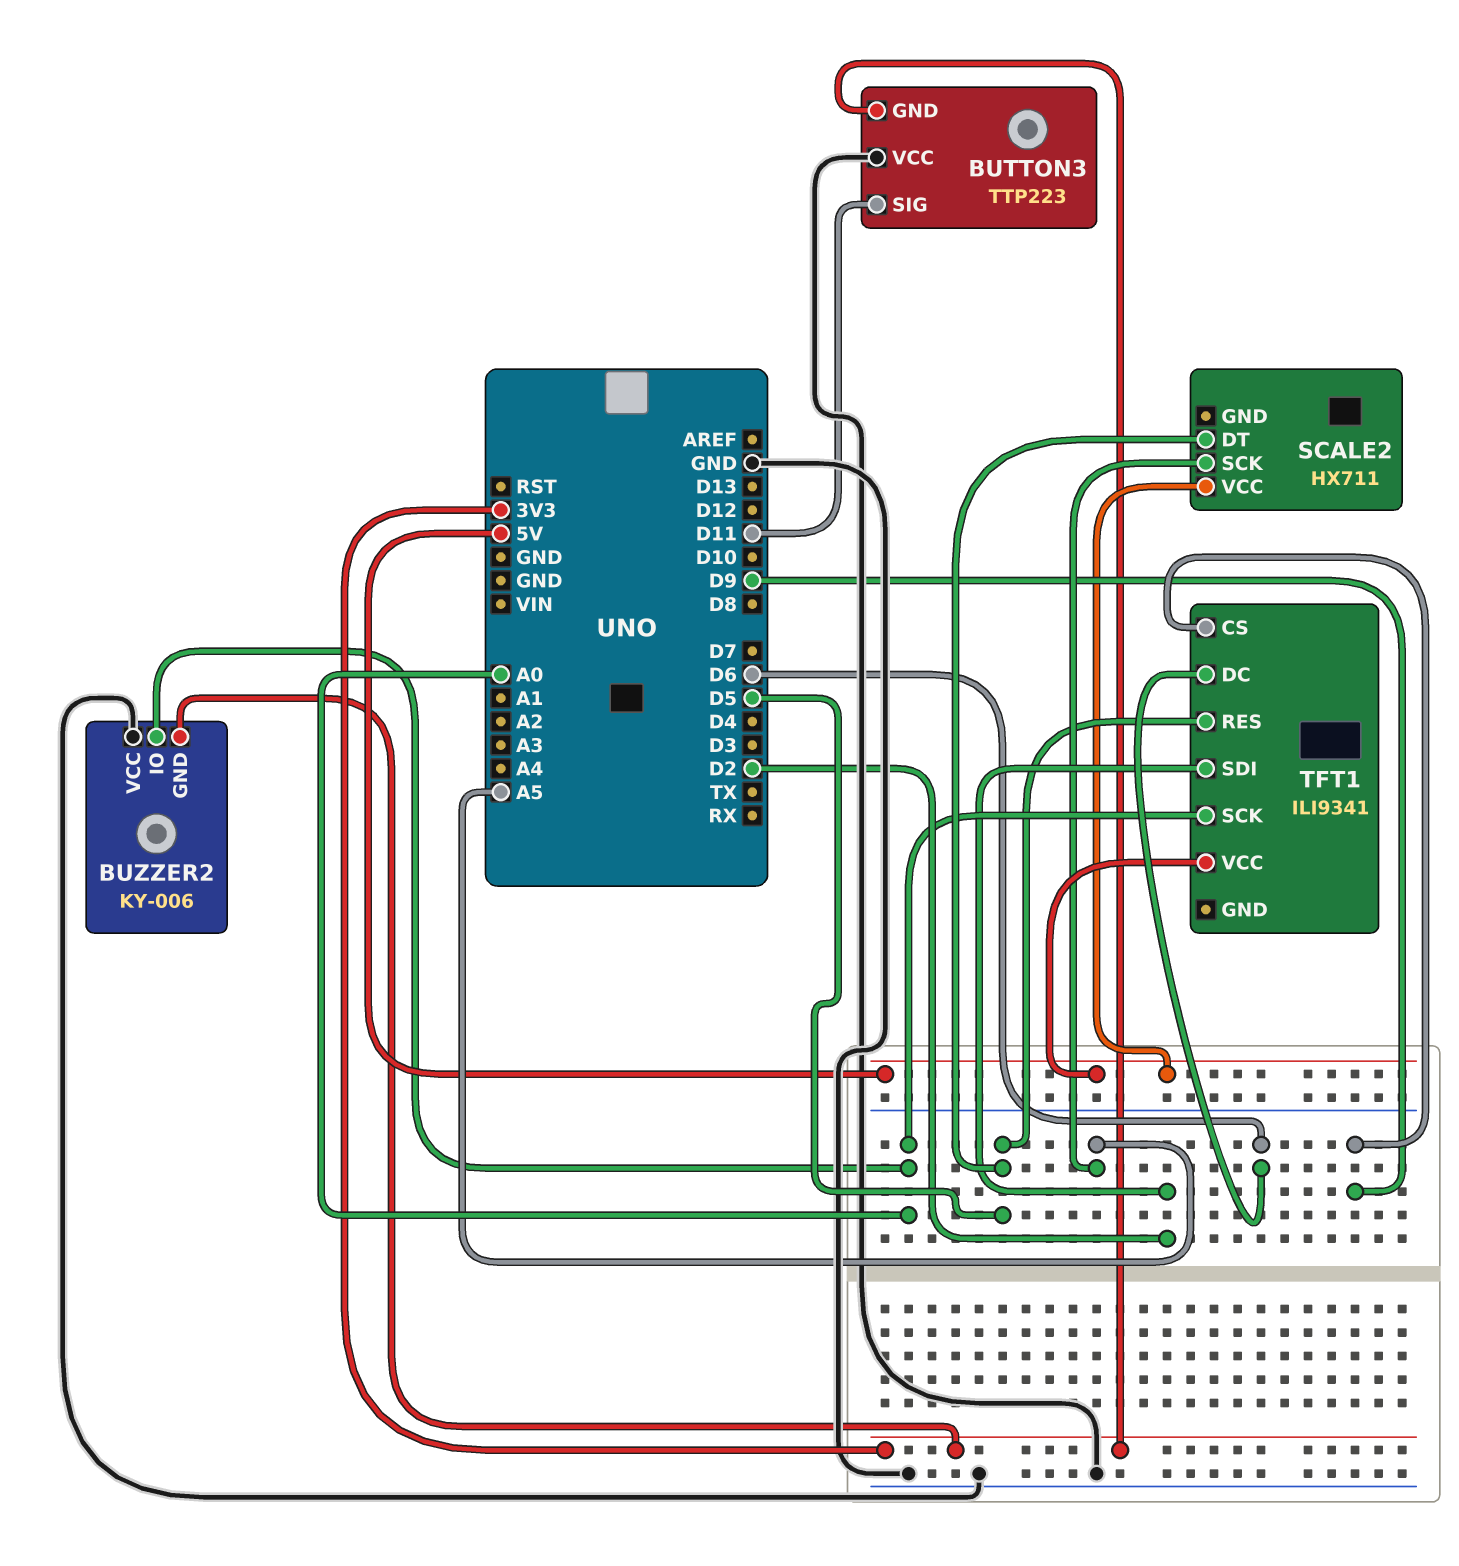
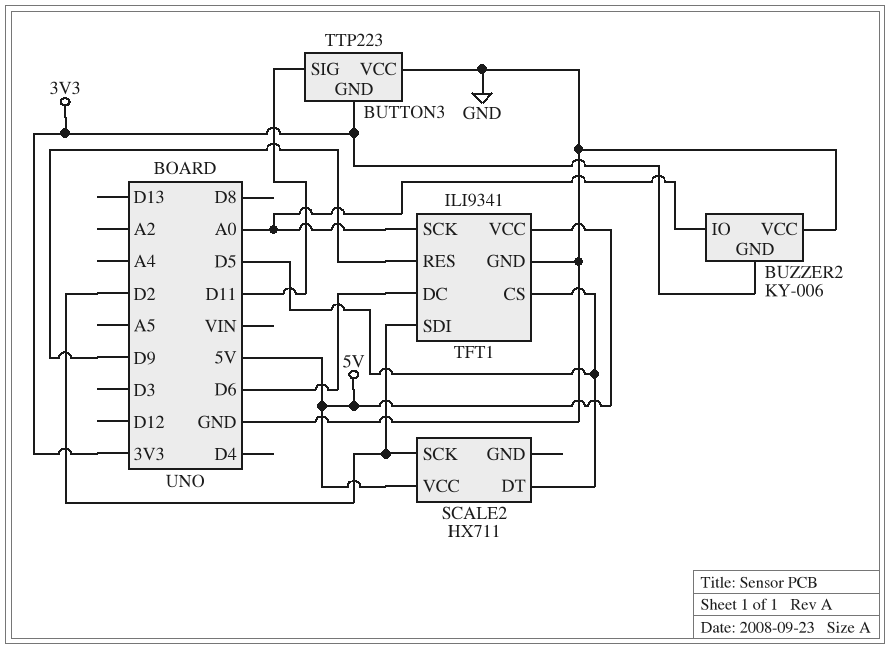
SCALE2 pin SCK: A5 -> D2
TFT1 pin CS: D9 -> D5
TFT1 pin GND: none -> GND
TFT1 pin RES: D5 -> D9

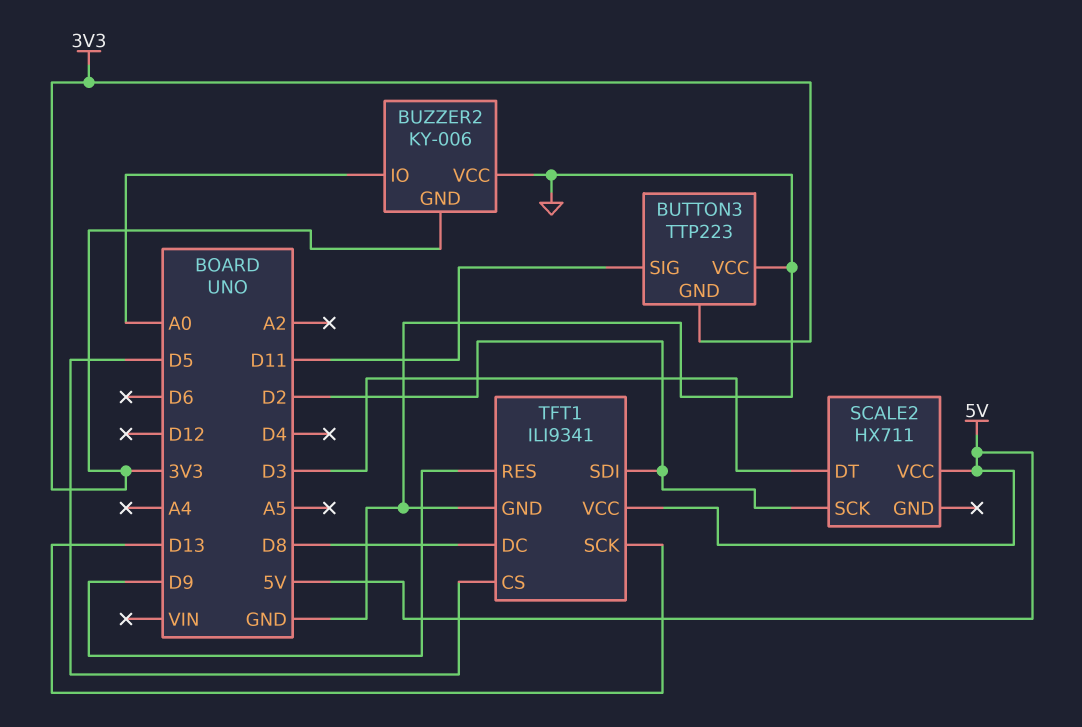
SCALE2 pin DT: D5 -> D3
TFT1 pin DC: D6 -> D8
TFT1 pin SCK: A0 -> D13

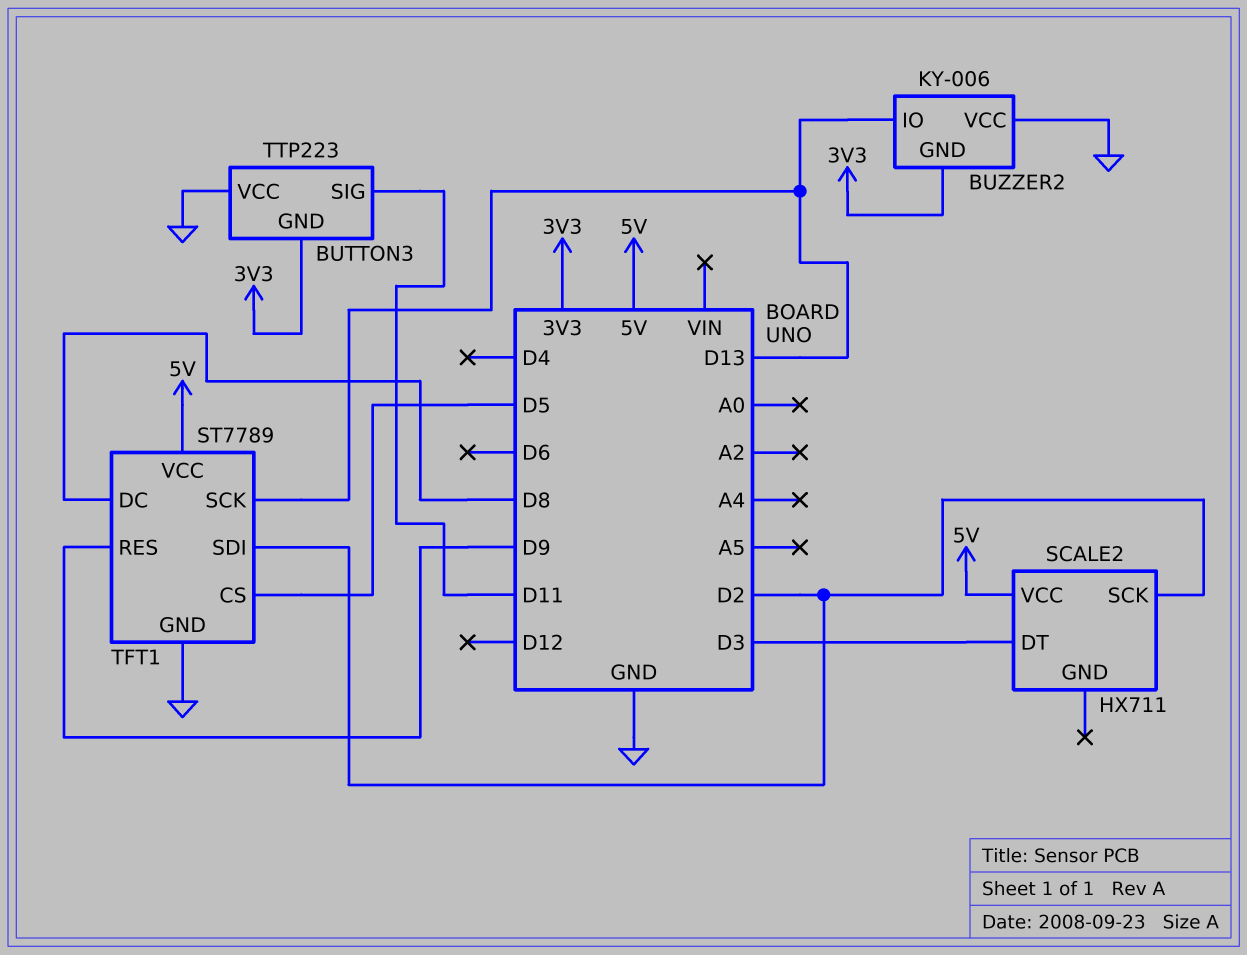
BUZZER2 pin IO: A0 -> D13
TFT1: ILI9341 -> ST7789

